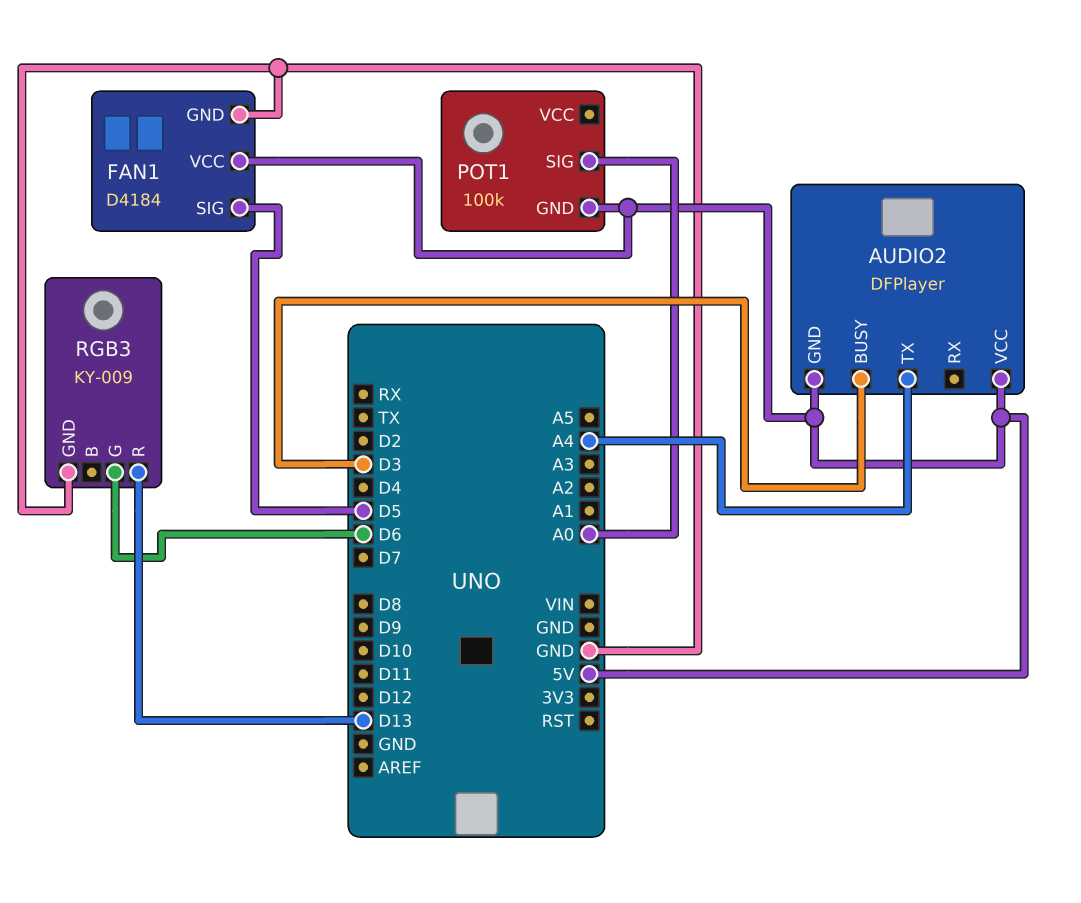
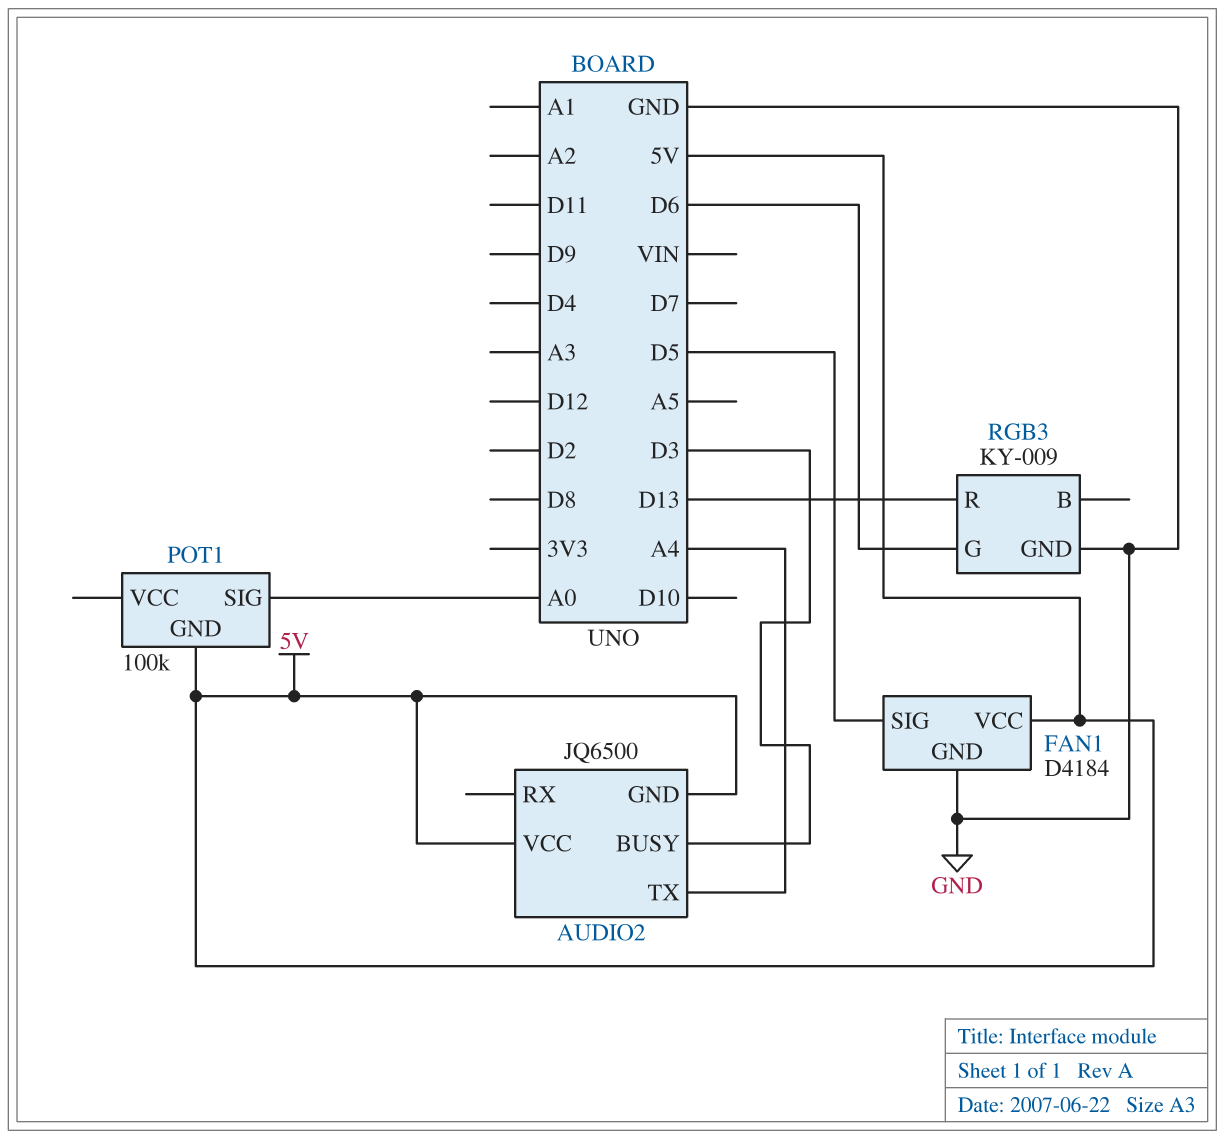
AUDIO2: DFPlayer -> JQ6500

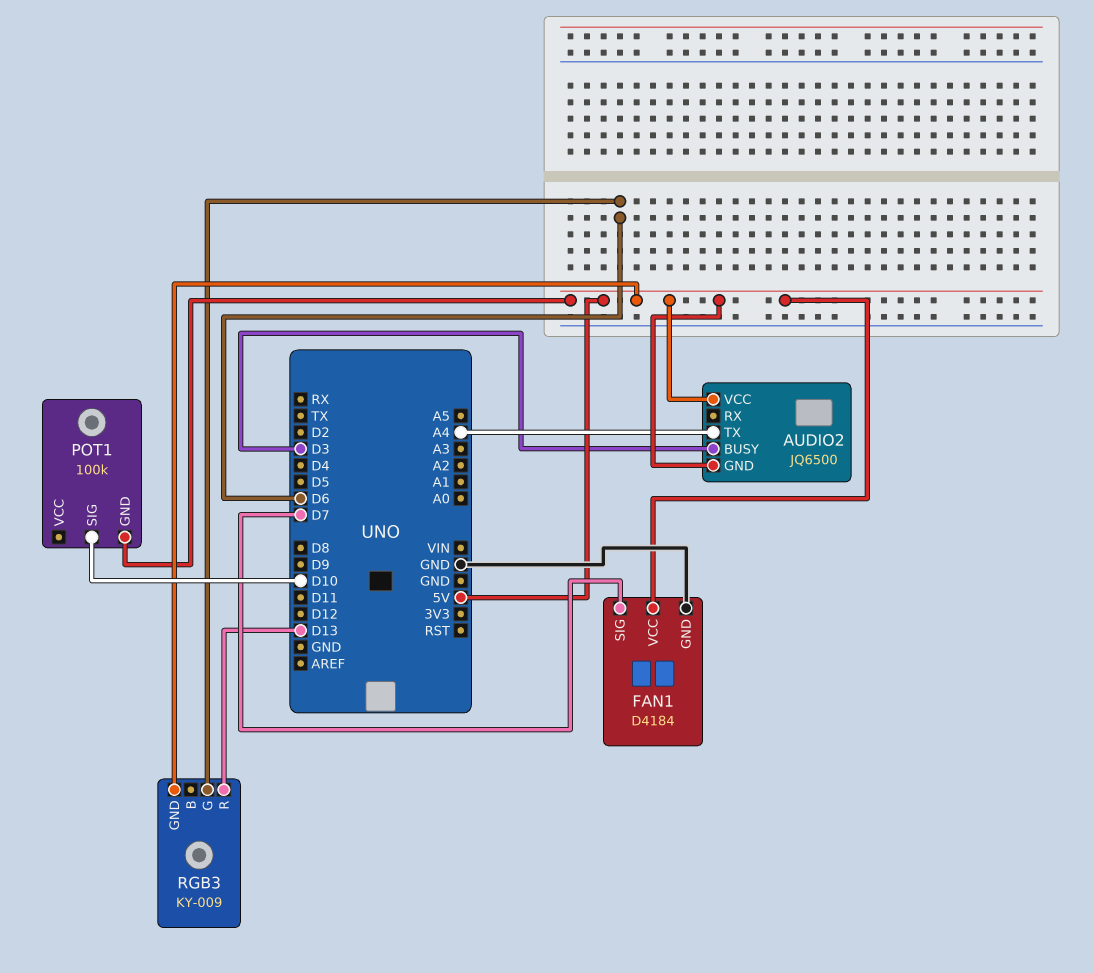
FAN1 pin SIG: D5 -> D7
POT1 pin SIG: A0 -> D10
RGB3 pin GND: GND -> 5V

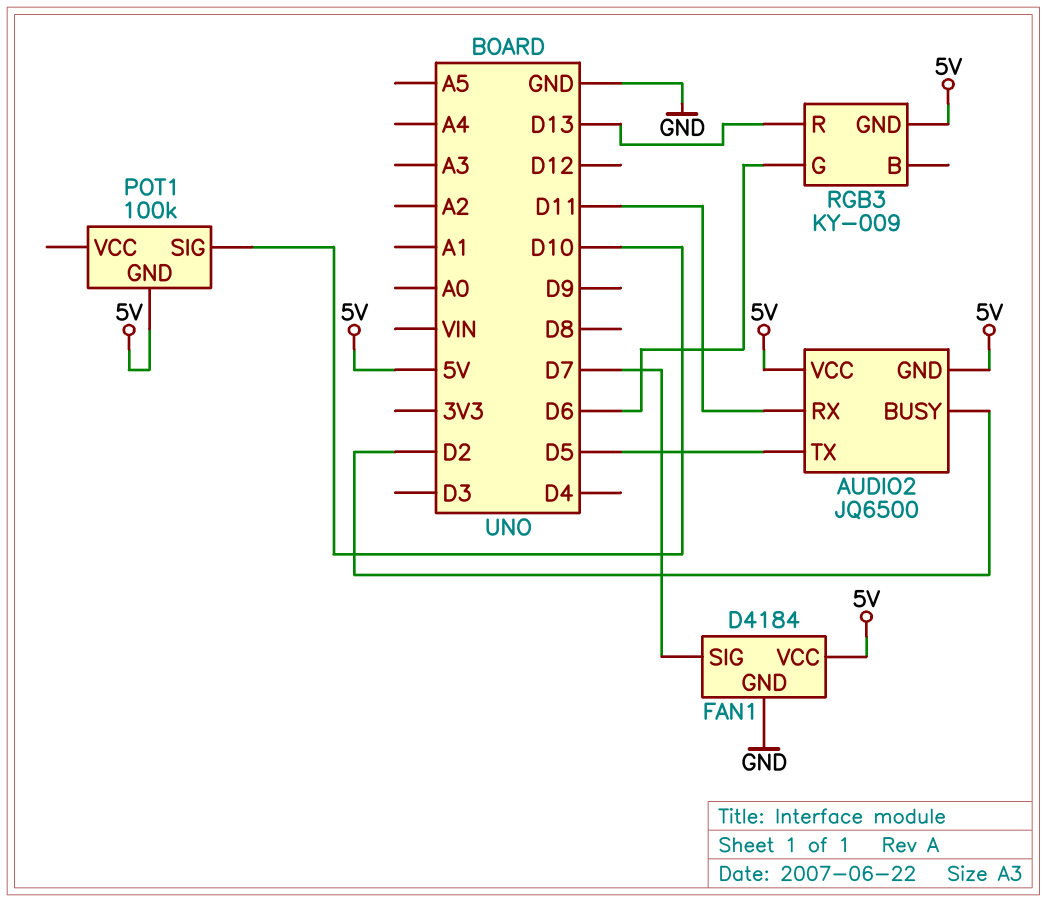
AUDIO2 pin BUSY: D3 -> D2
AUDIO2 pin RX: none -> D11
AUDIO2 pin TX: A4 -> D5

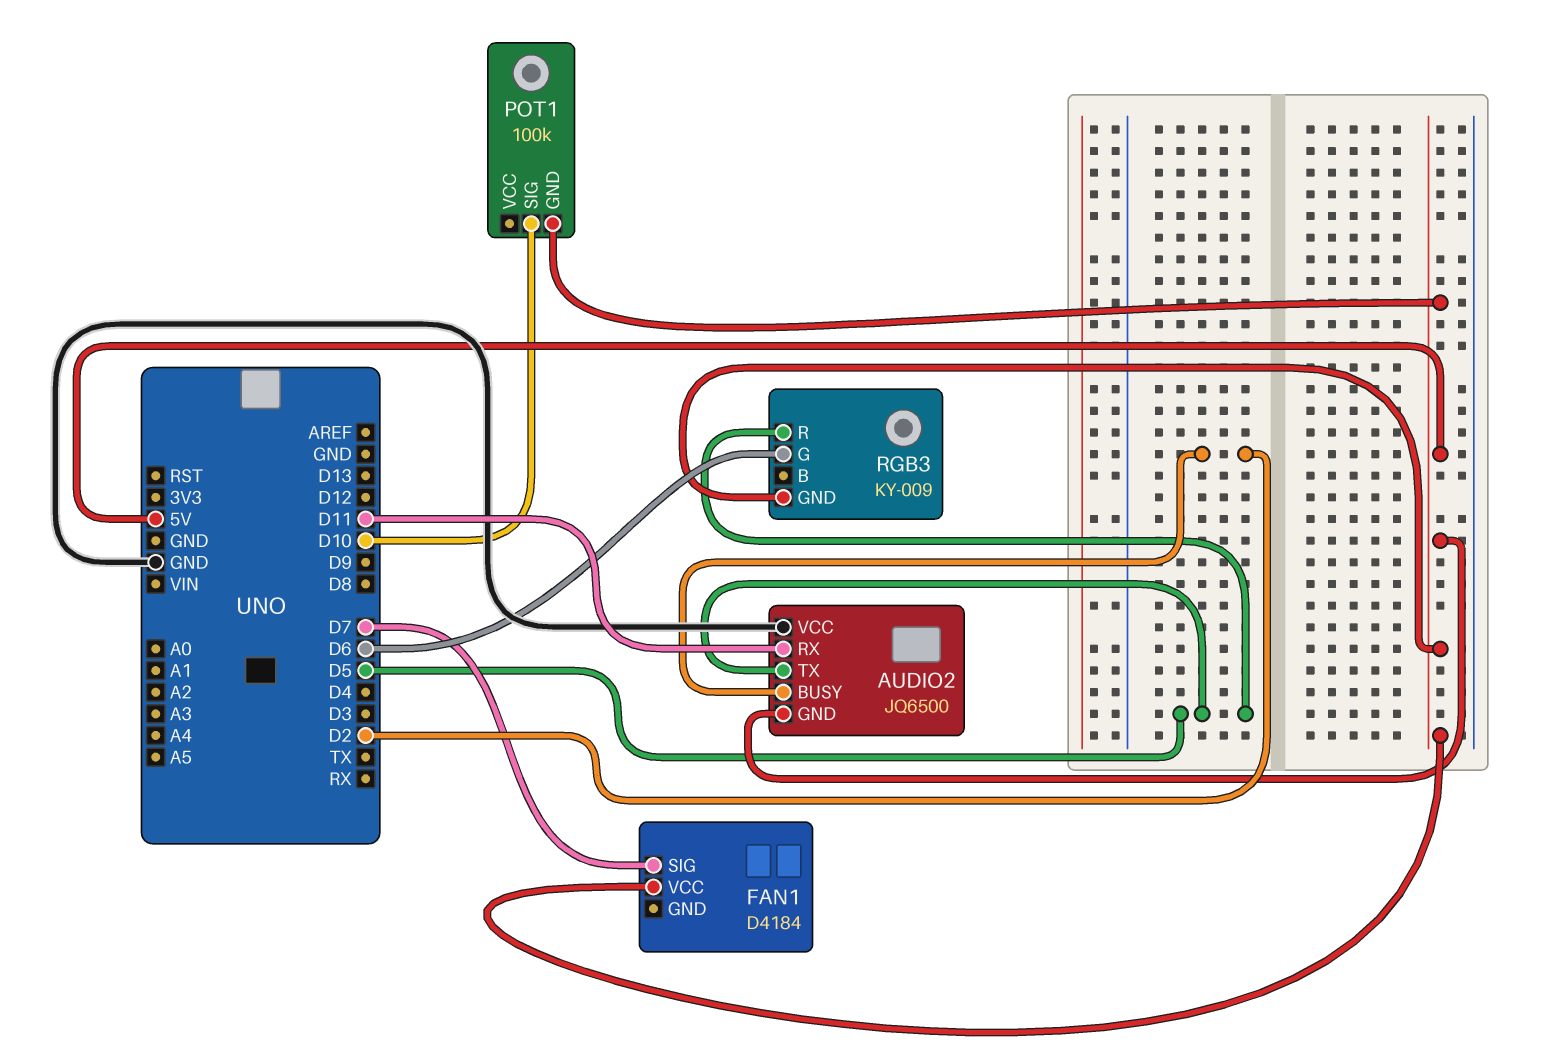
AUDIO2 pin VCC: 5V -> GND
FAN1 pin GND: GND -> none
RGB3 pin R: D13 -> D5

